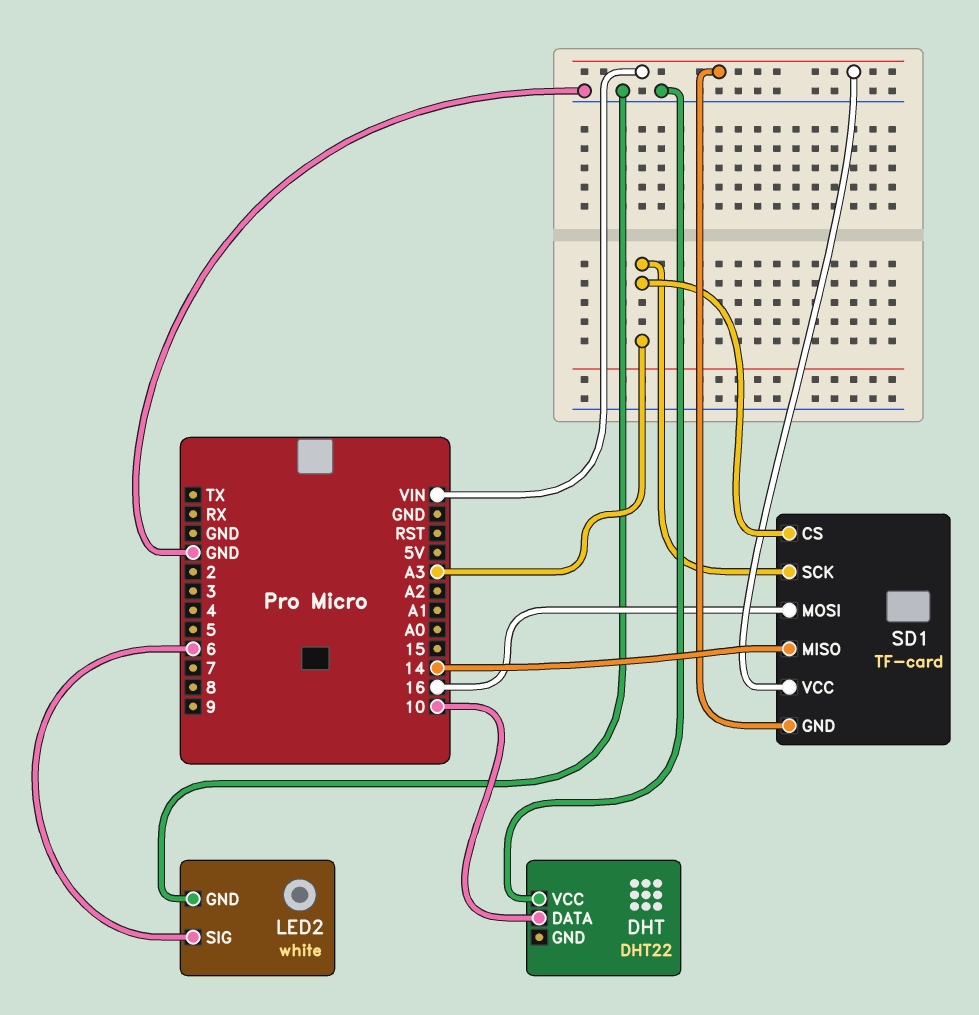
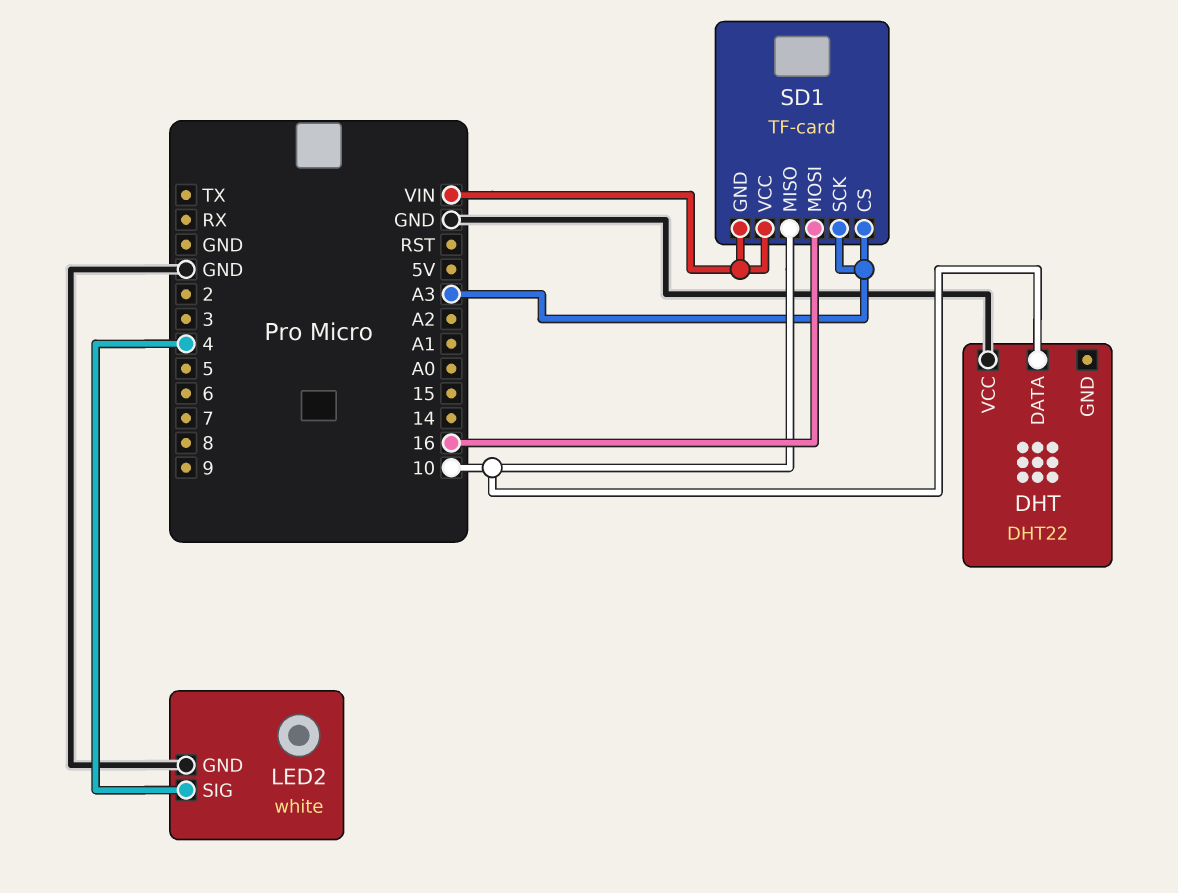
LED2 pin SIG: 6 -> 4
SD1 pin MISO: 14 -> 10

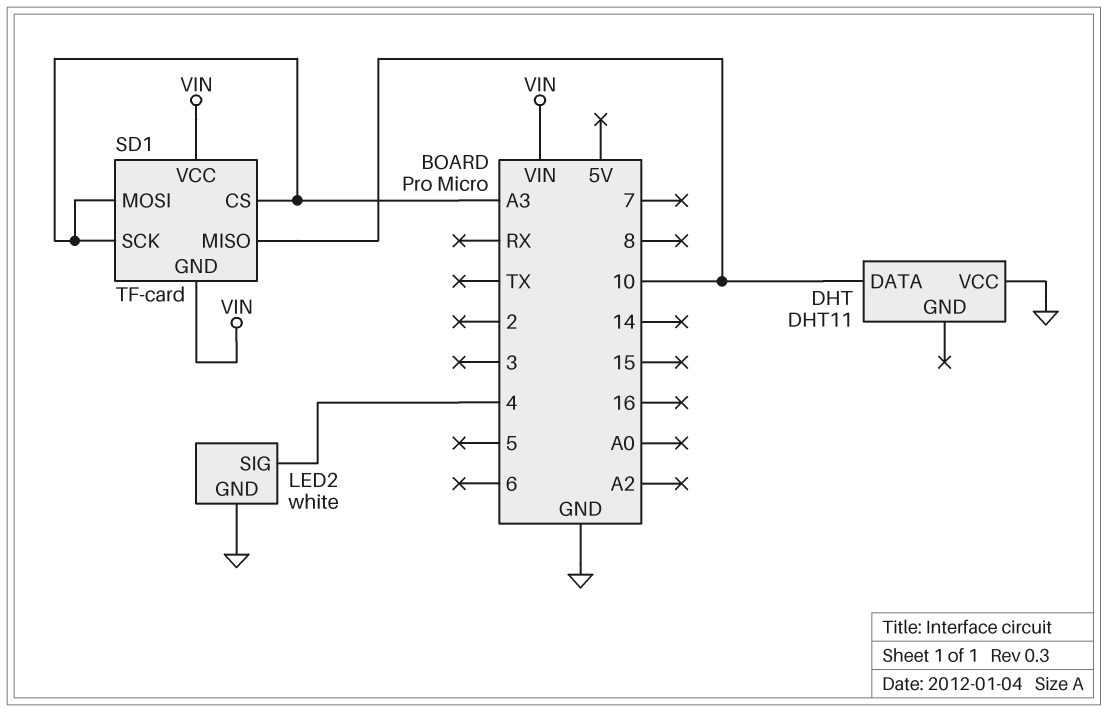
DHT: DHT22 -> DHT11
SD1 pin MOSI: 16 -> A3

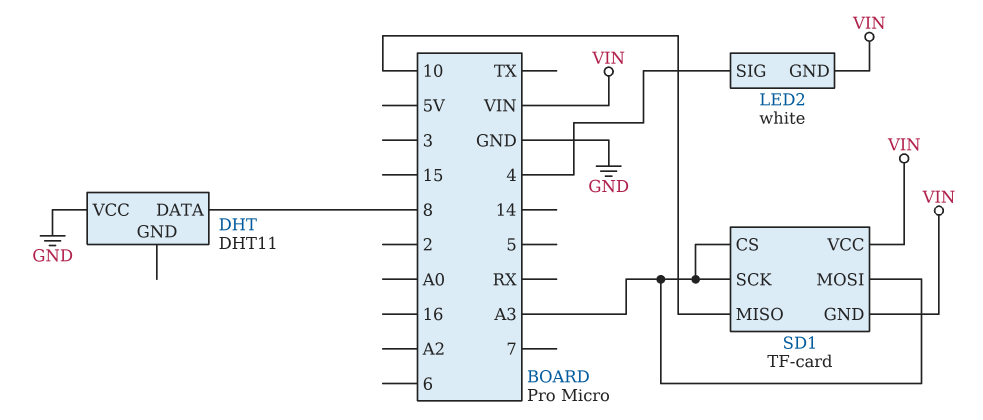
DHT pin DATA: 10 -> 8
LED2 pin GND: GND -> VIN

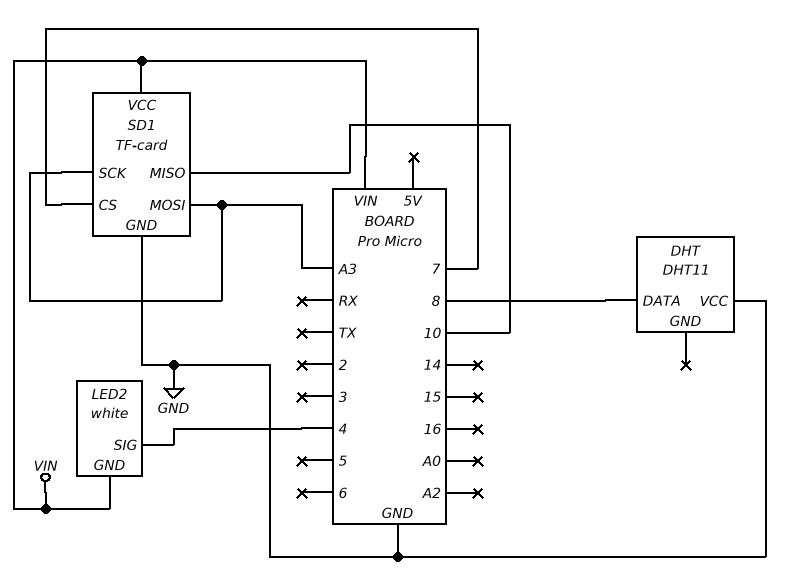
SD1 pin CS: A3 -> 7
SD1 pin GND: VIN -> GND

